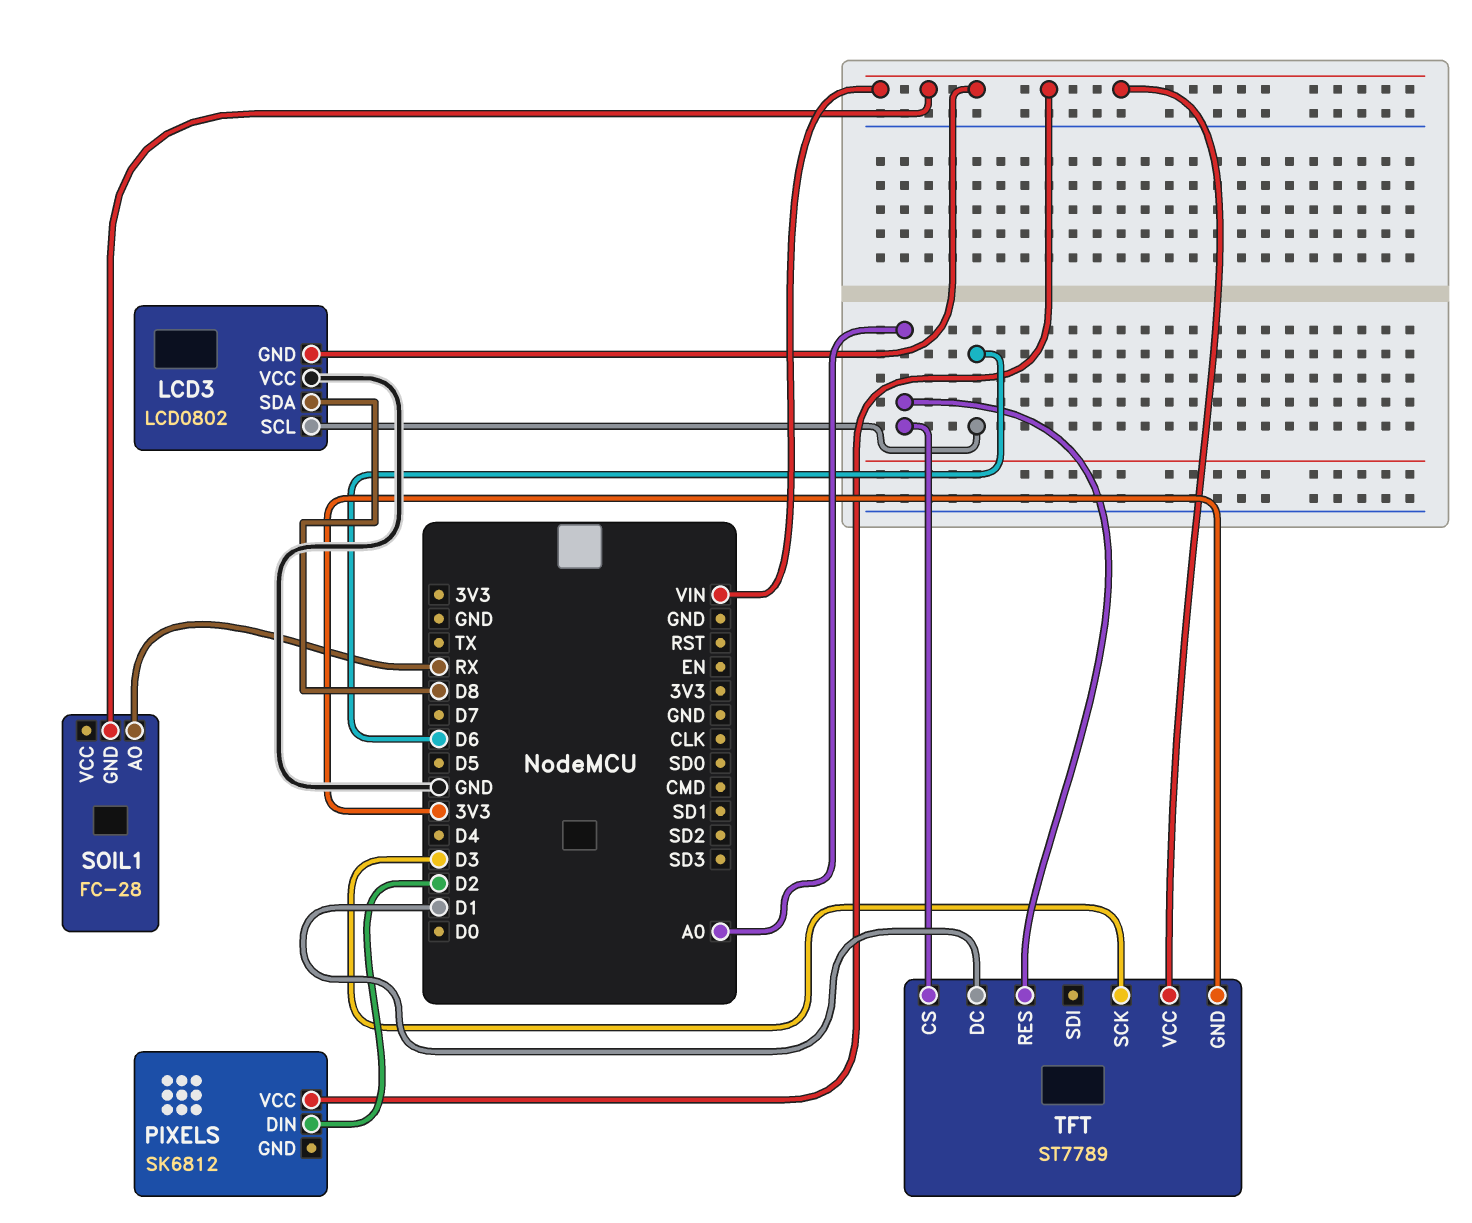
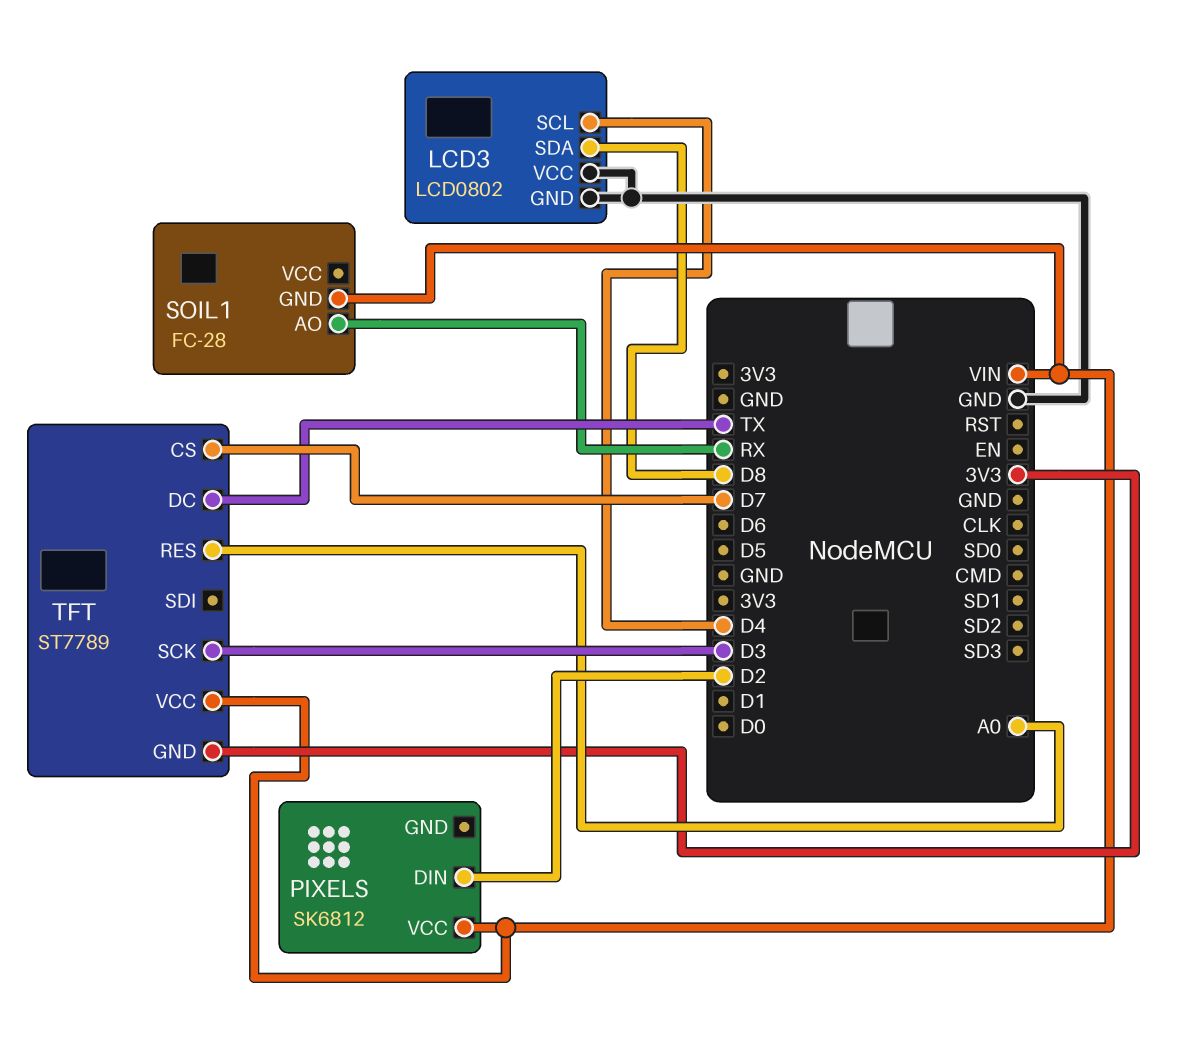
LCD3 pin GND: VIN -> GND
LCD3 pin SCL: D6 -> D4
TFT pin CS: A0 -> D7
TFT pin DC: D1 -> TX

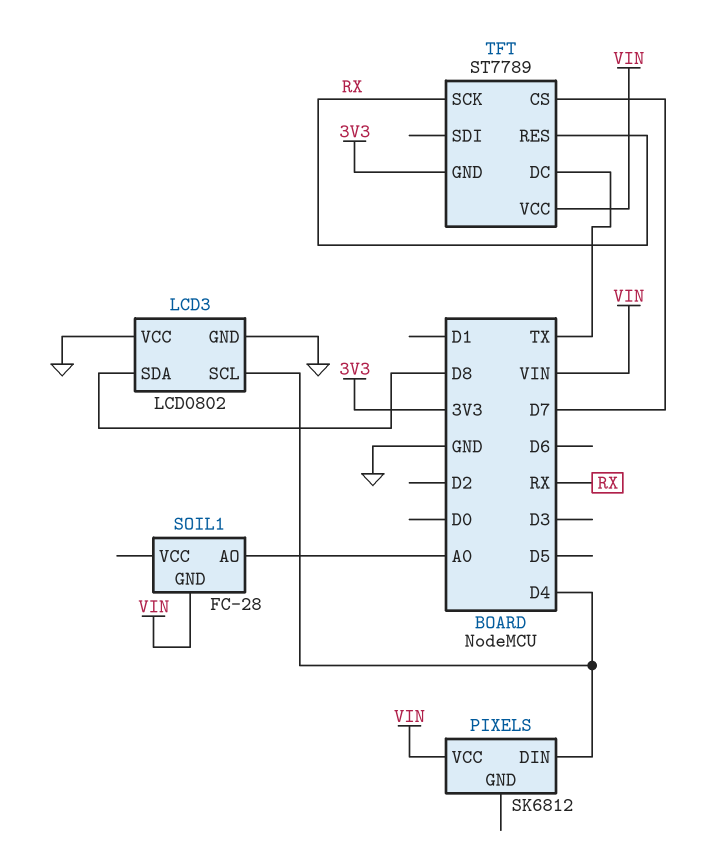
PIXELS pin DIN: D2 -> D4
SOIL1 pin AO: RX -> A0
TFT pin RES: A0 -> RX
TFT pin SCK: D3 -> RX

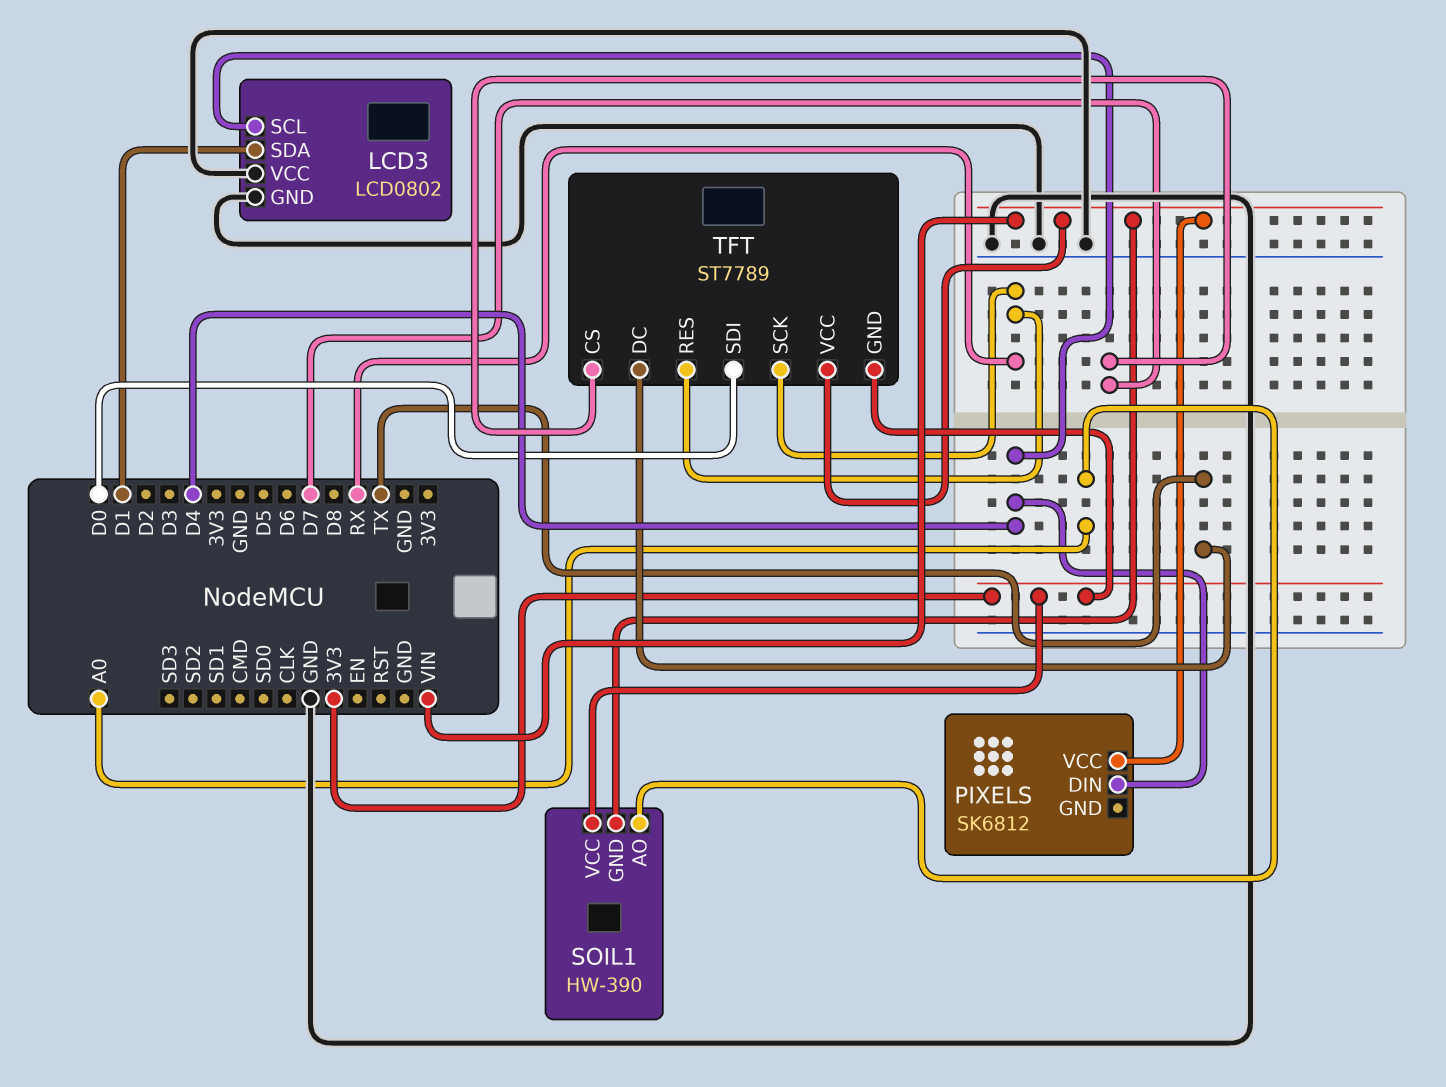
LCD3 pin SDA: D8 -> D1
SOIL1: FC-28 -> HW-390
SOIL1 pin VCC: none -> 3V3
TFT pin SDI: none -> D0

